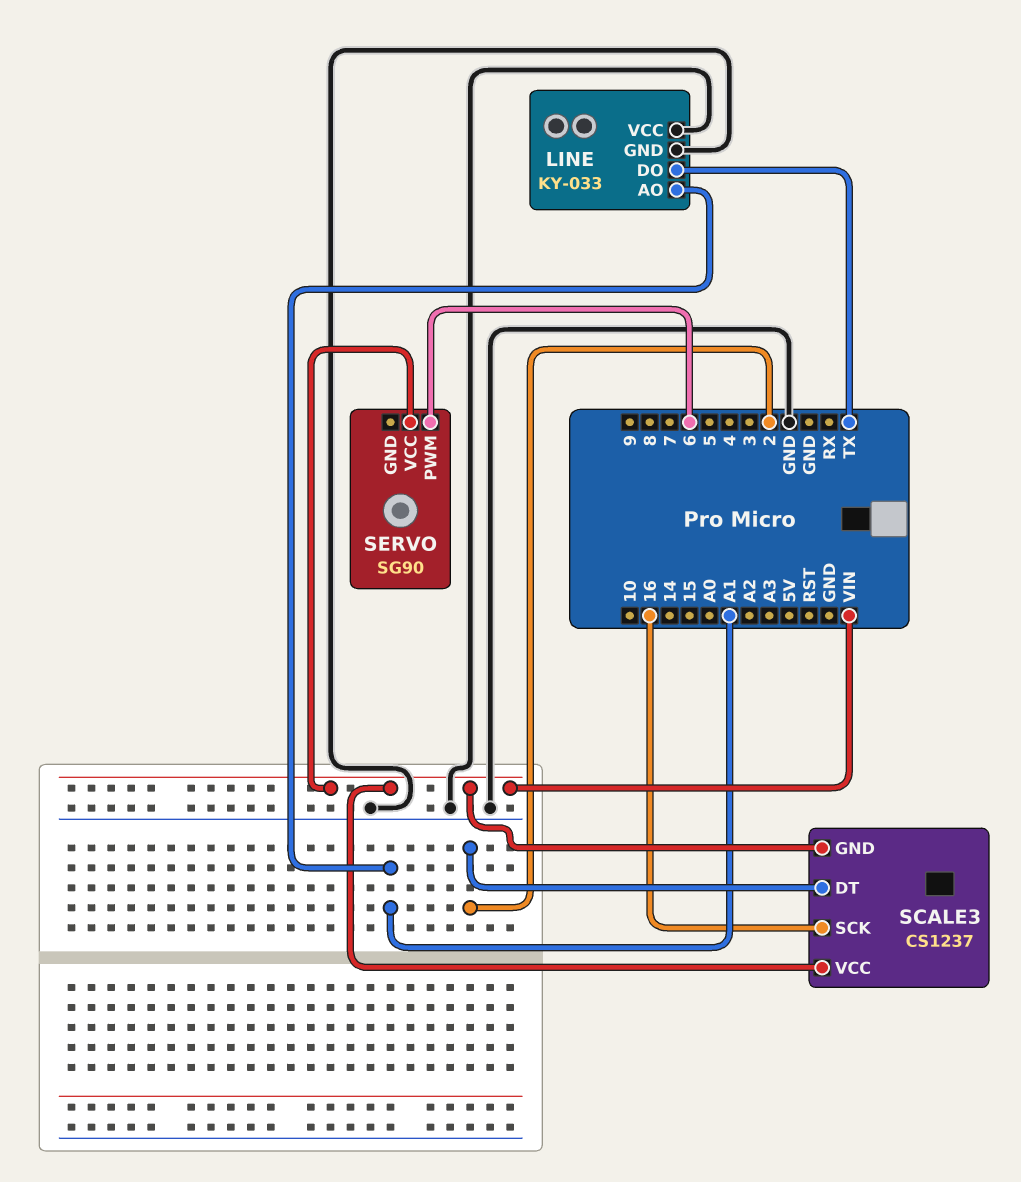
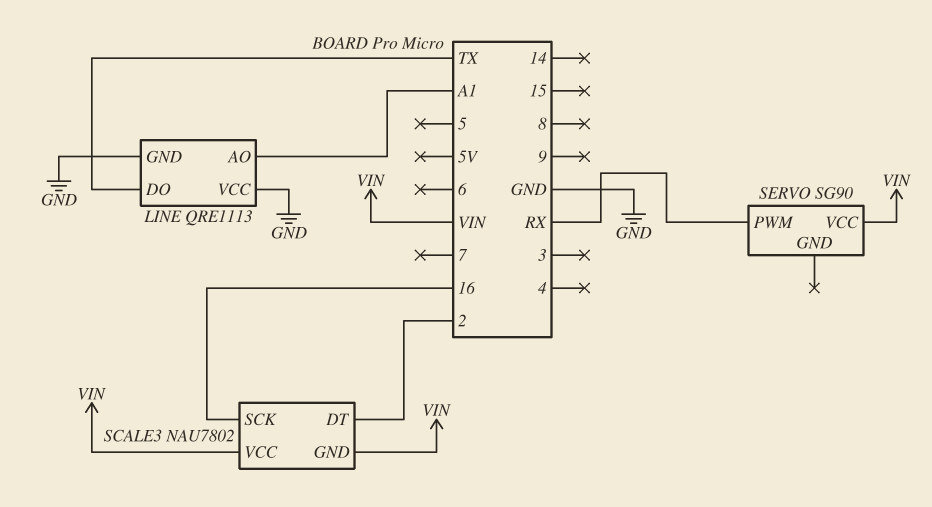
LINE: KY-033 -> QRE1113
SCALE3: CS1237 -> NAU7802
SERVO pin PWM: 6 -> RX

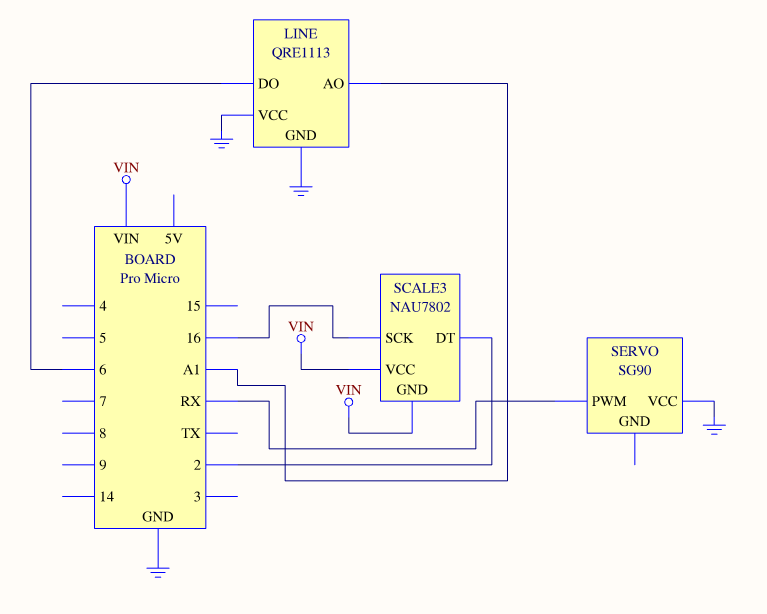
LINE pin DO: TX -> 6
SERVO pin VCC: VIN -> GND

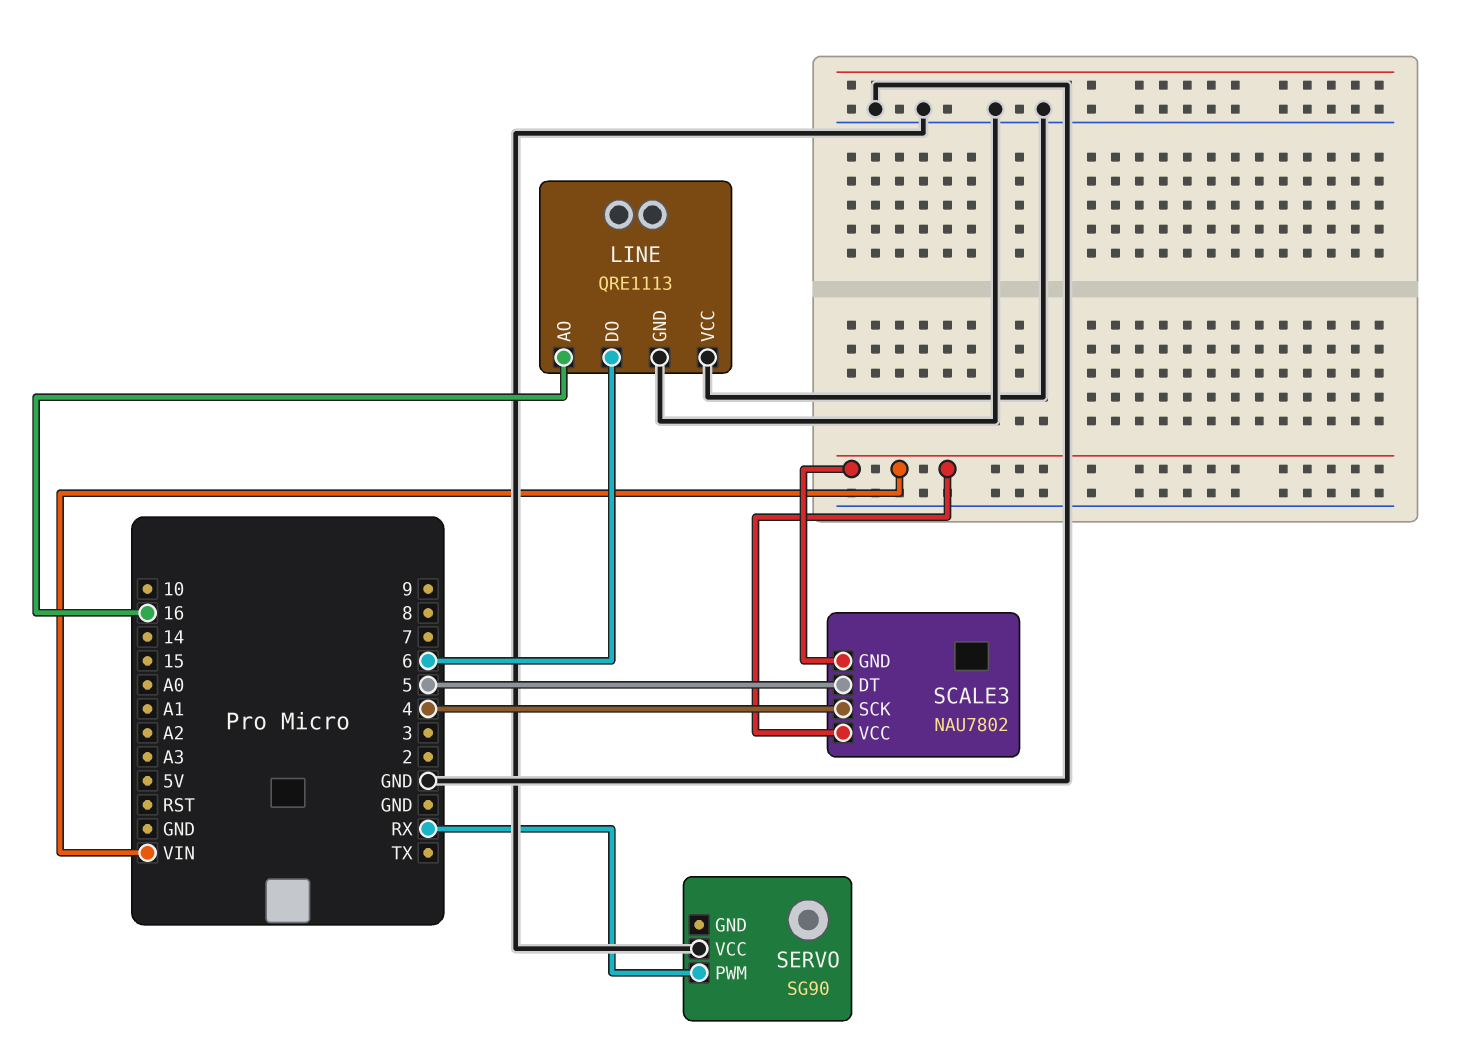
LINE pin AO: A1 -> 16
SCALE3 pin DT: 2 -> 5
SCALE3 pin SCK: 16 -> 4

